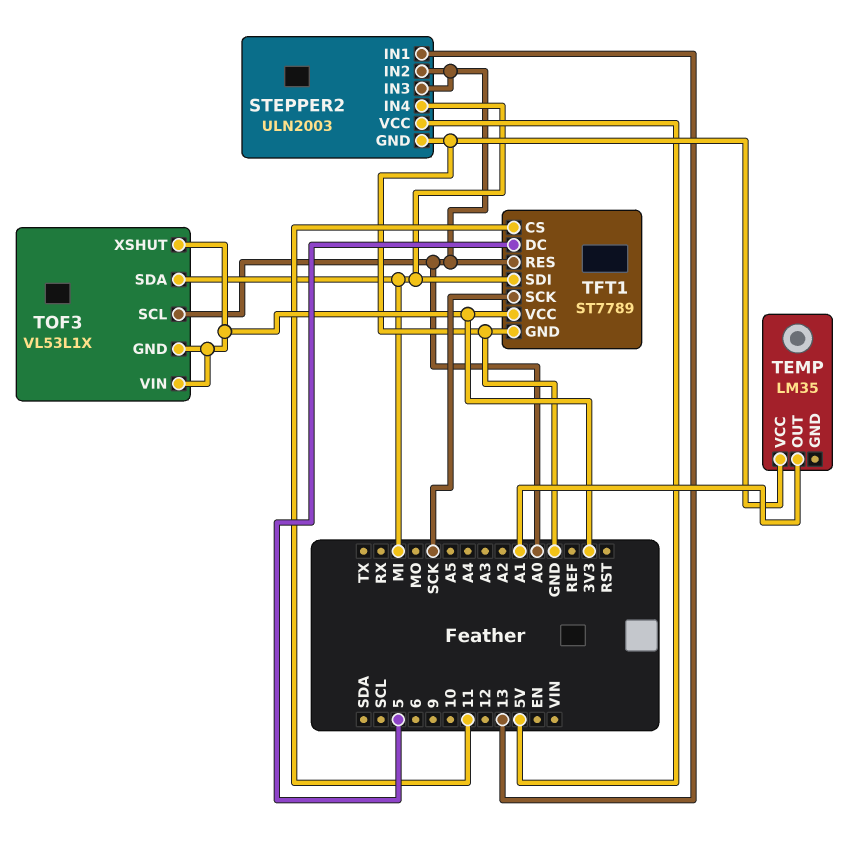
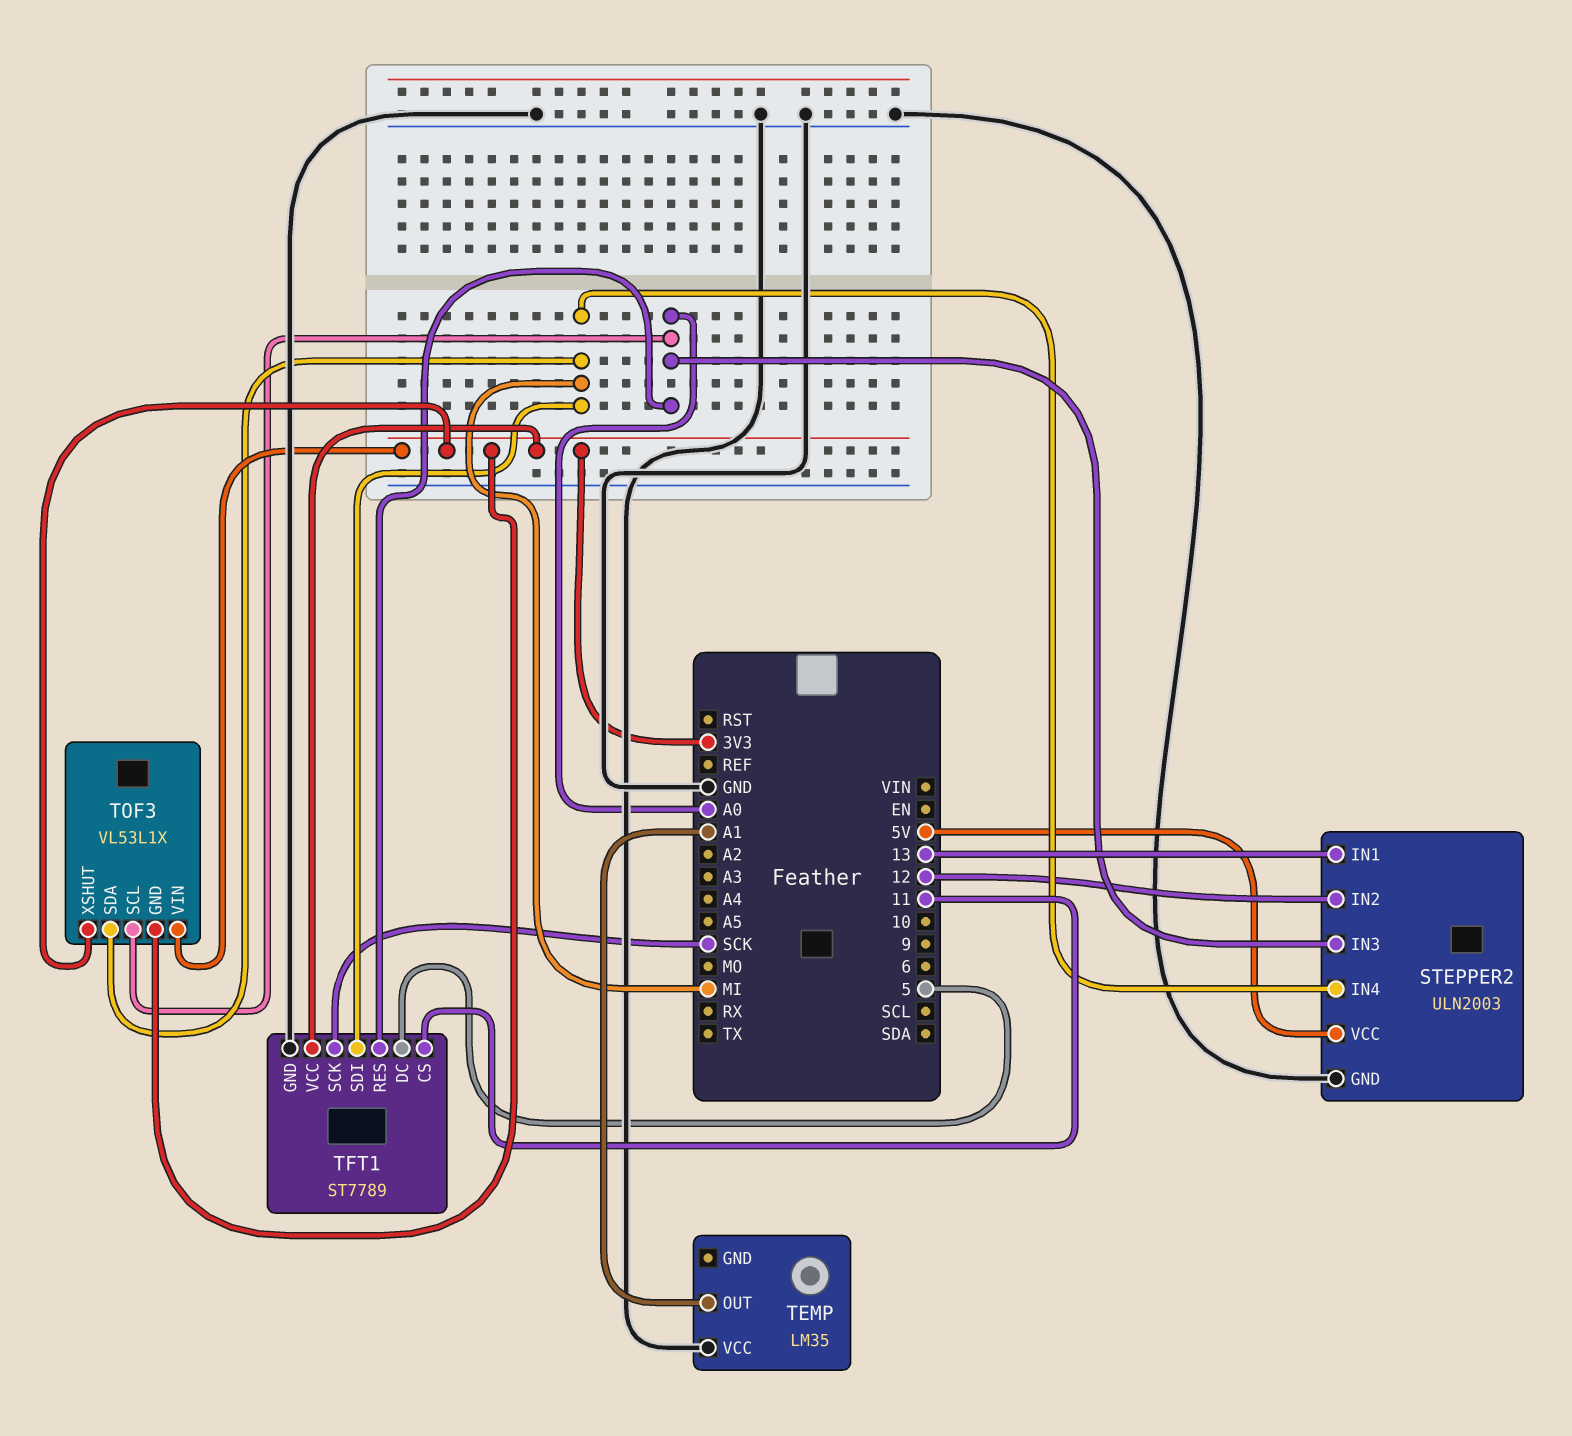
STEPPER2 pin IN2: A0 -> 12

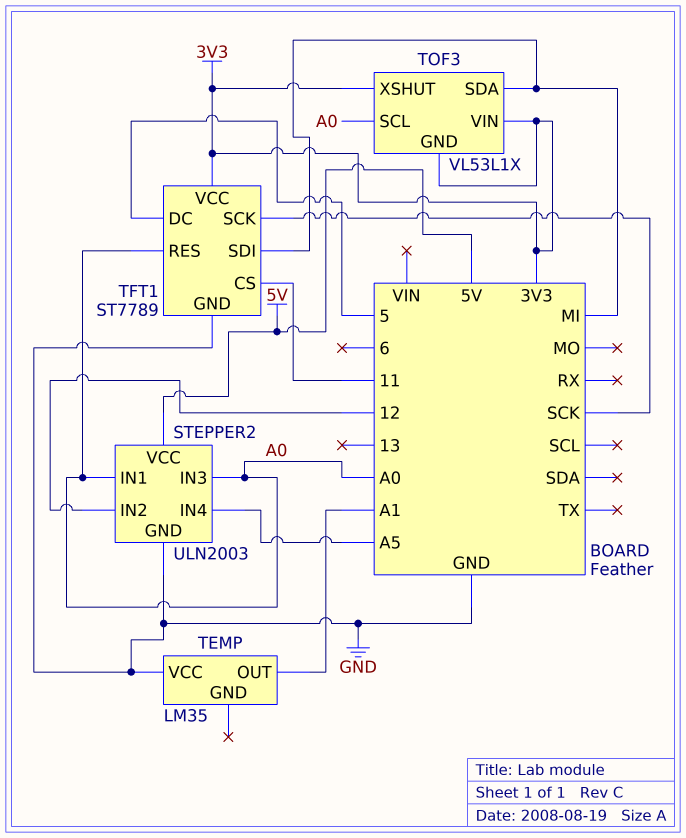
STEPPER2 pin IN1: 13 -> A0
STEPPER2 pin IN4: MI -> A5

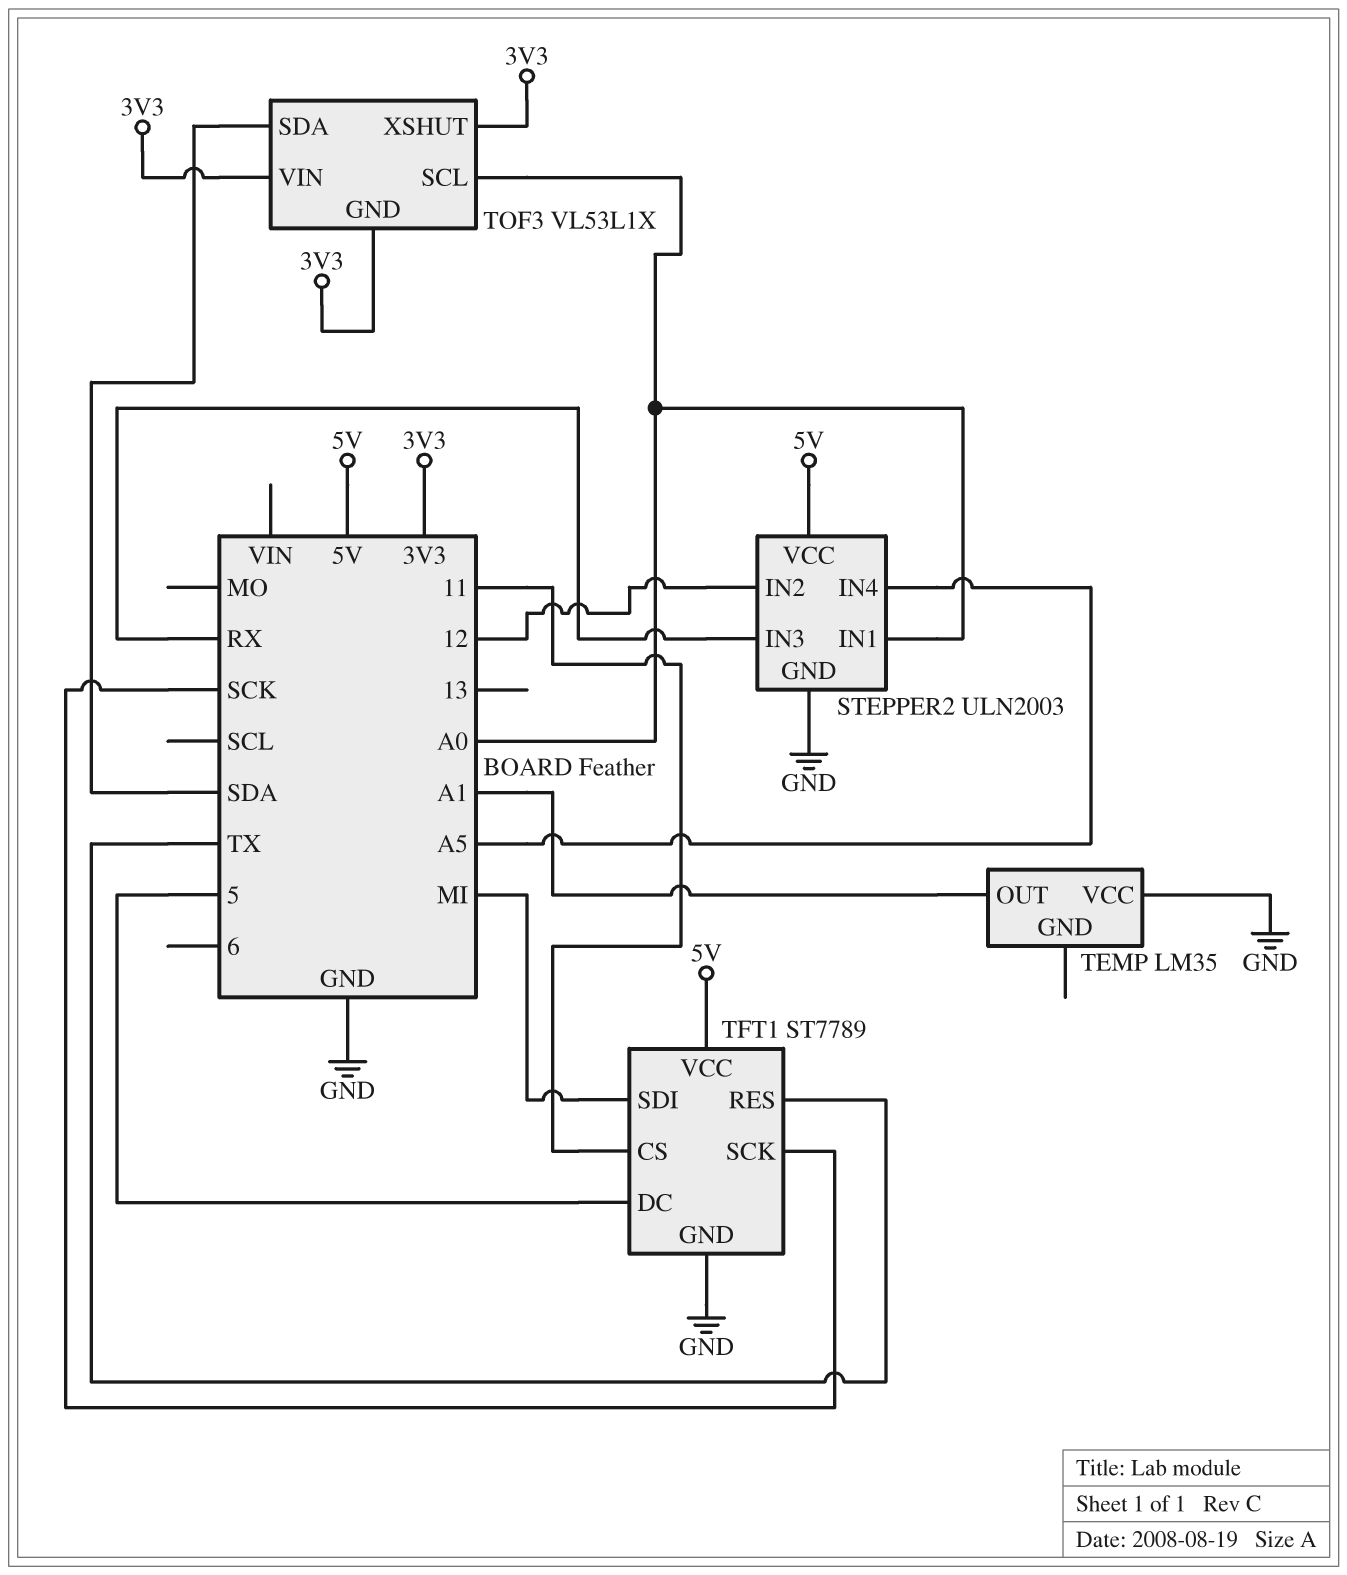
STEPPER2 pin IN3: A0 -> RX
TFT1 pin RES: A0 -> TX
TFT1 pin VCC: 3V3 -> 5V
TOF3 pin SDA: MI -> SDA

